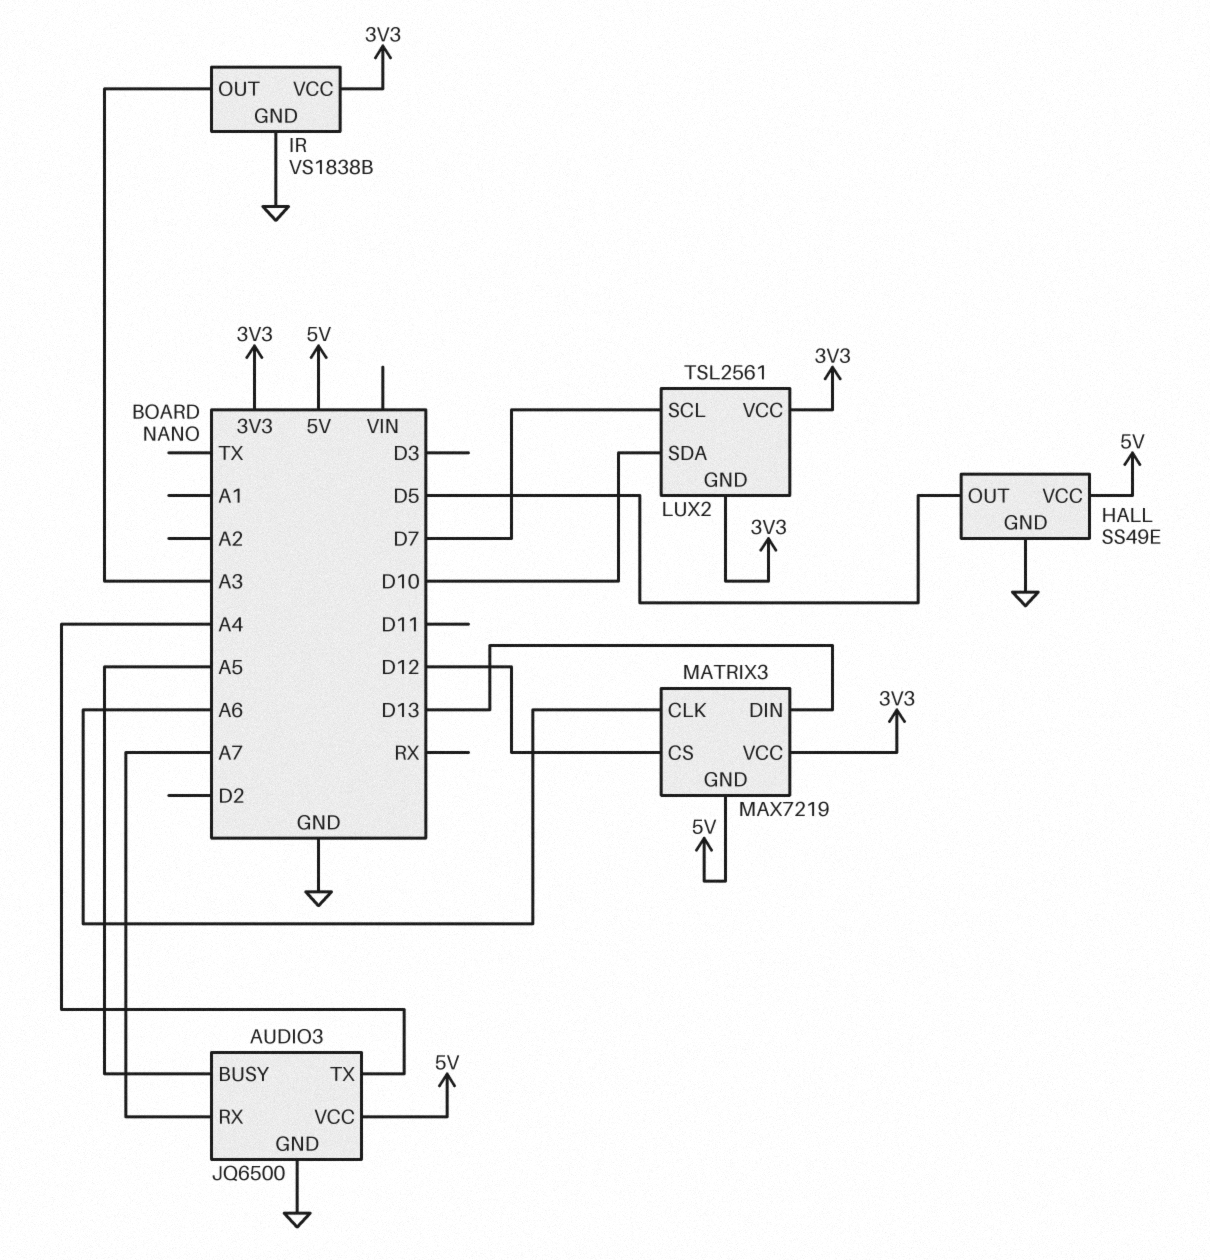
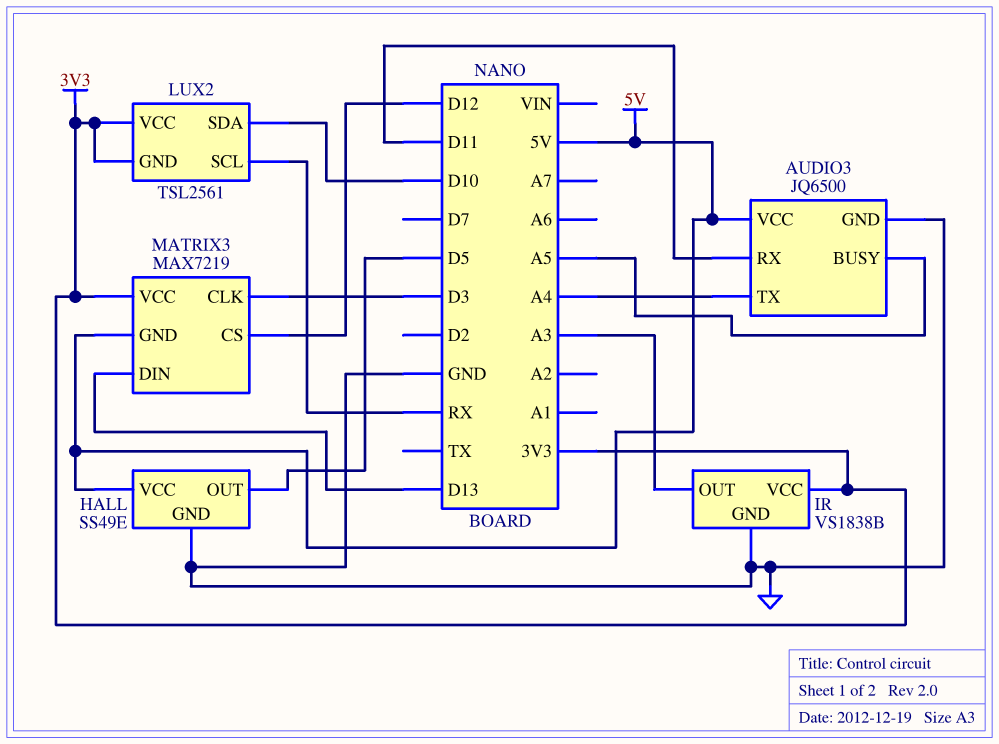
AUDIO3 pin RX: A7 -> D11
LUX2 pin SCL: D7 -> RX
MATRIX3 pin CLK: A6 -> D3

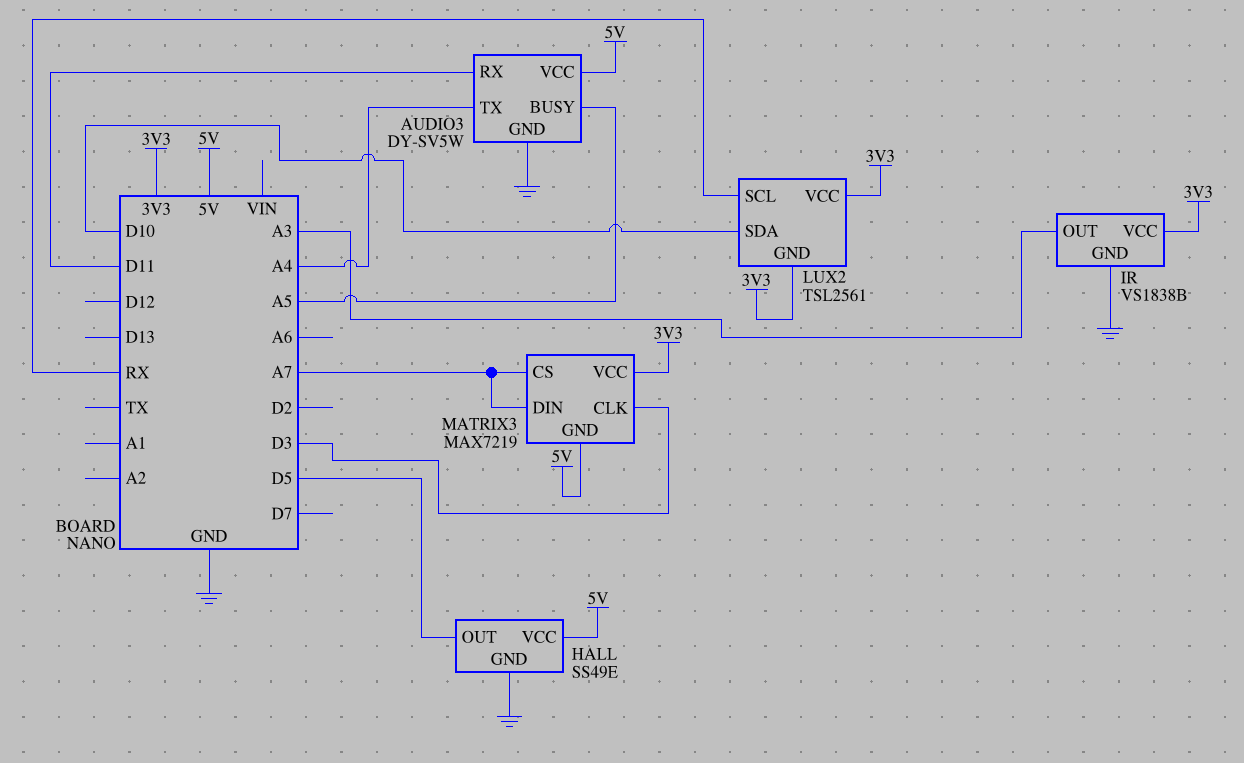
AUDIO3: JQ6500 -> DY-SV5W
MATRIX3 pin CS: D12 -> A7
MATRIX3 pin DIN: D13 -> A7

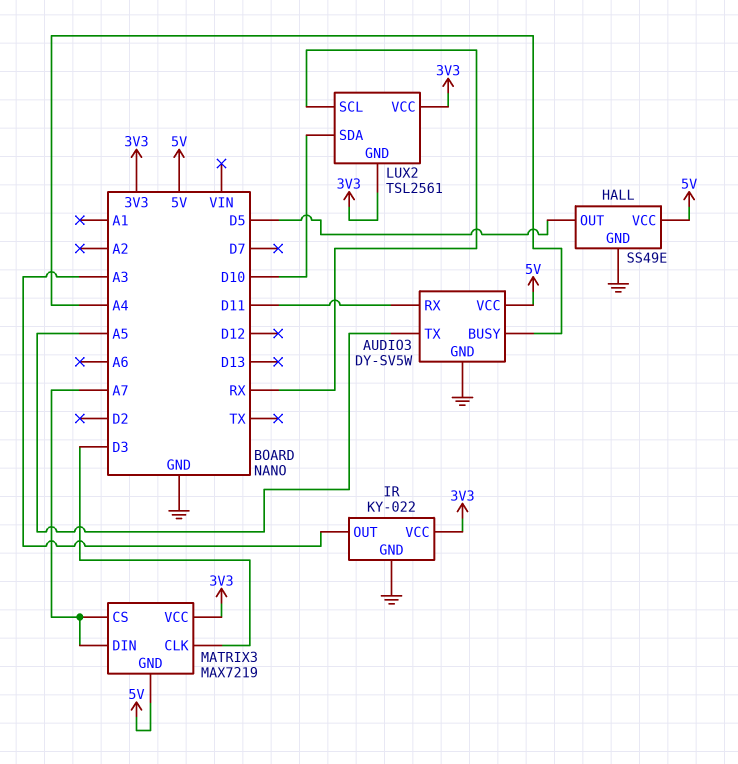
AUDIO3 pin BUSY: A5 -> A4
AUDIO3 pin TX: A4 -> A5
IR: VS1838B -> KY-022

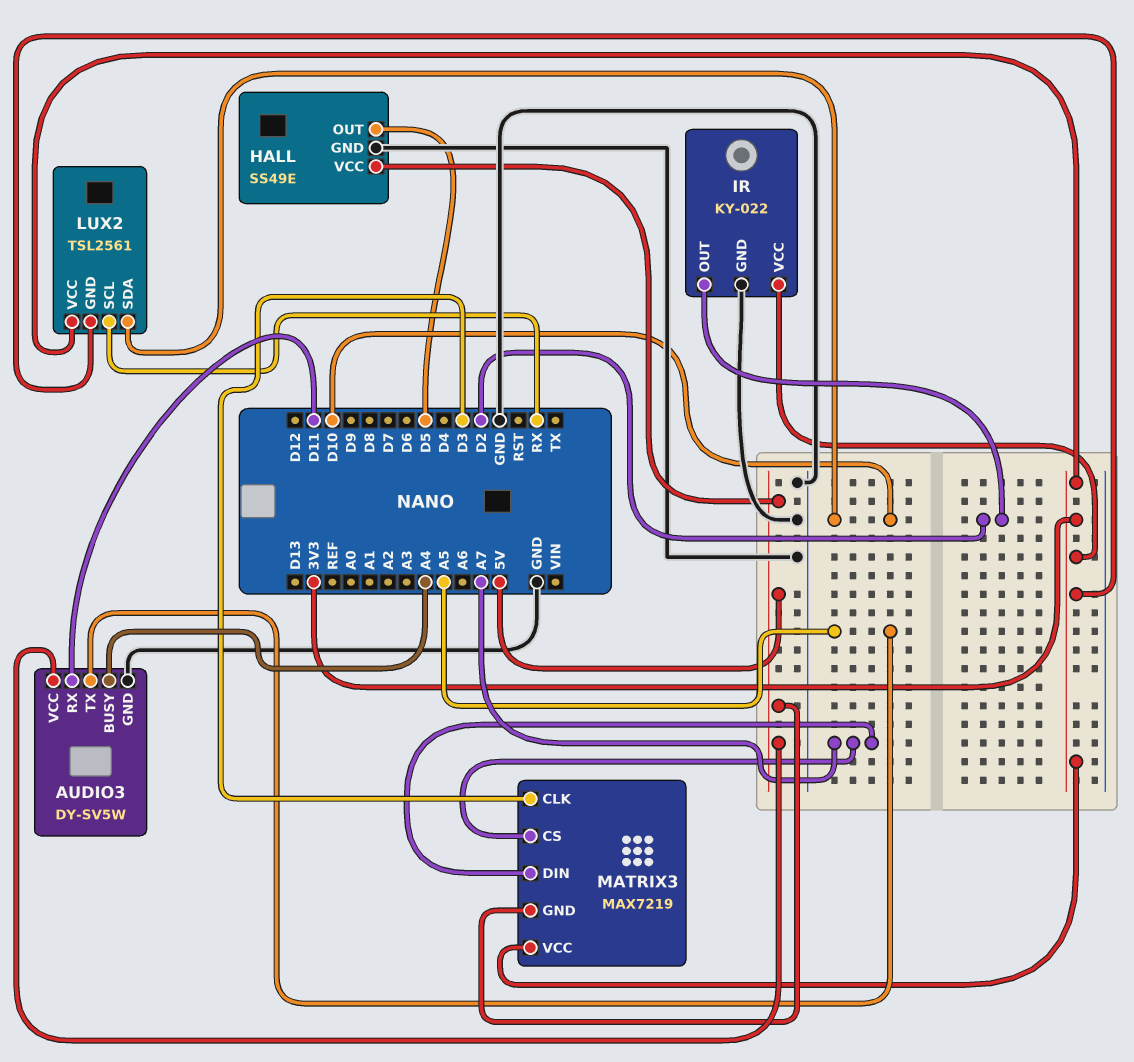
IR pin OUT: A3 -> D2

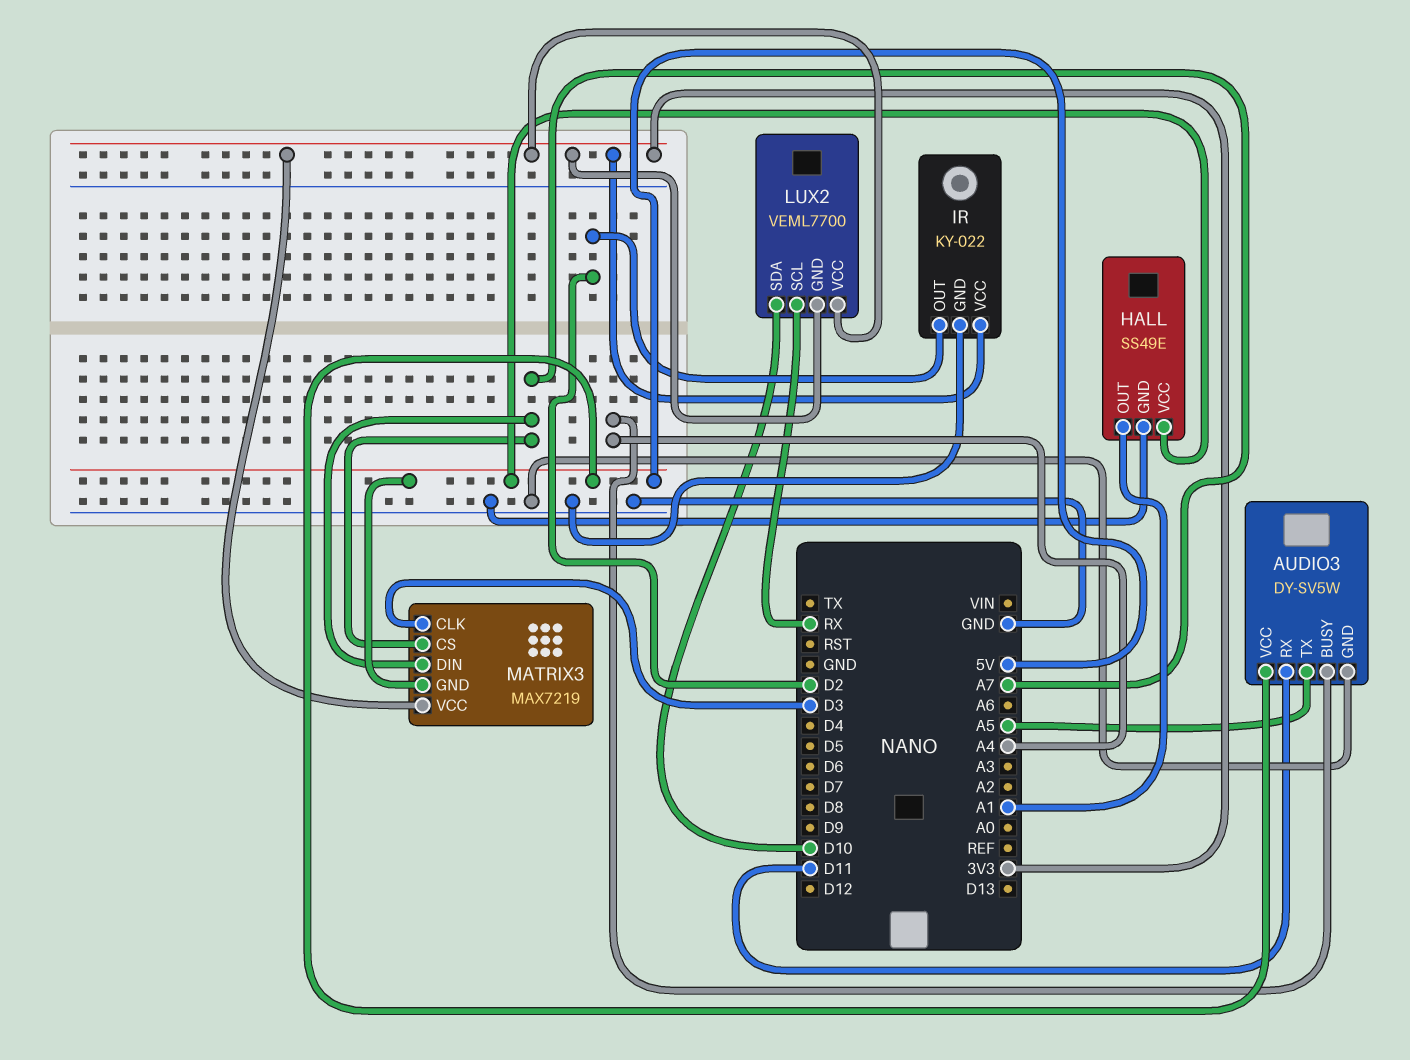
HALL pin OUT: D5 -> A1
LUX2: TSL2561 -> VEML7700

